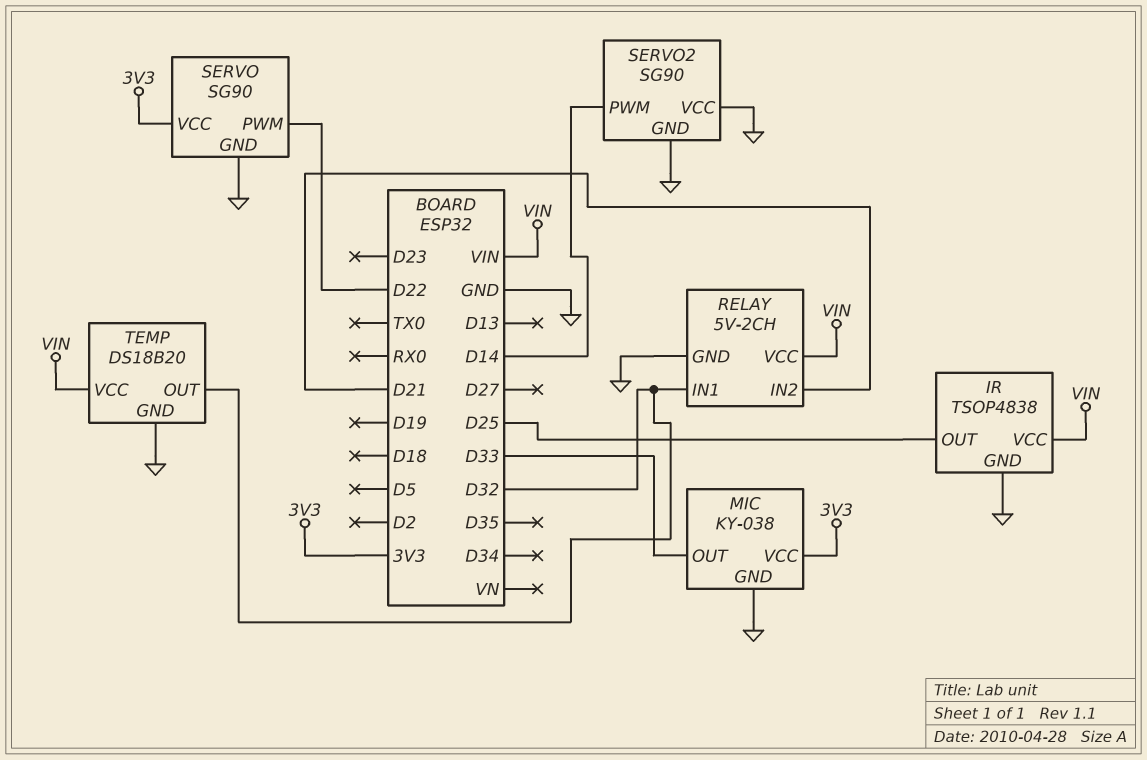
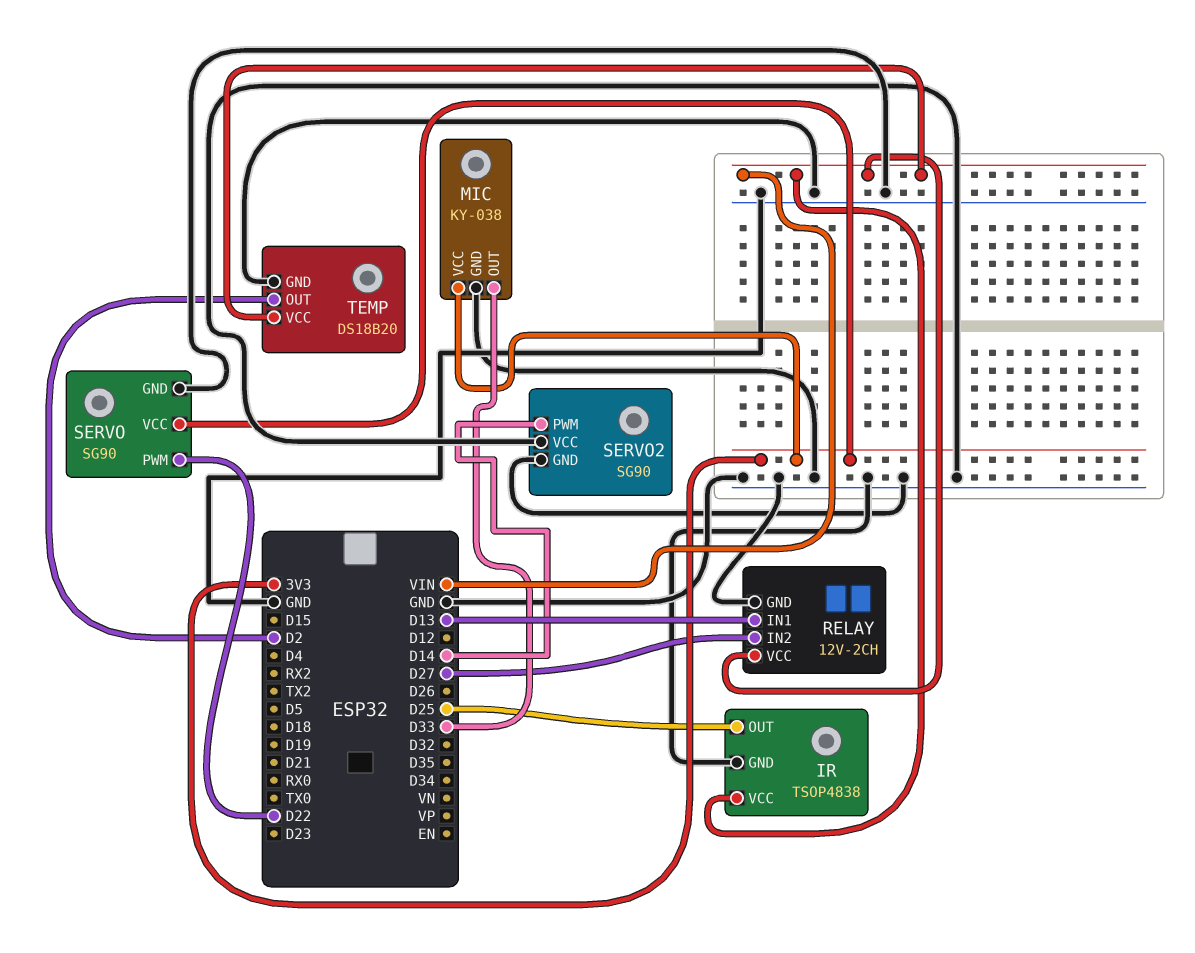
RELAY: 5V-2CH -> 12V-2CH
RELAY pin IN1: D32 -> D13
RELAY pin IN2: D21 -> D27
TEMP pin OUT: D32 -> D2

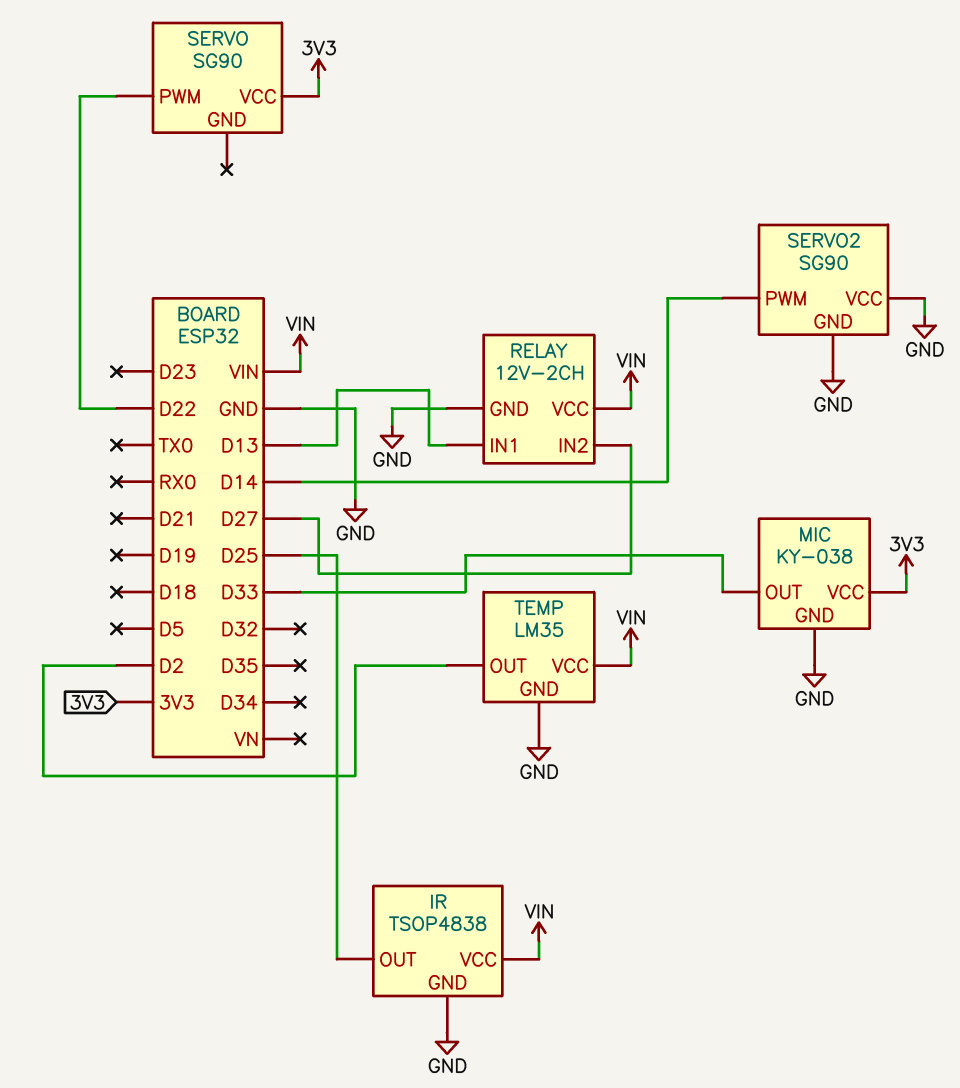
SERVO pin GND: GND -> none
TEMP: DS18B20 -> LM35

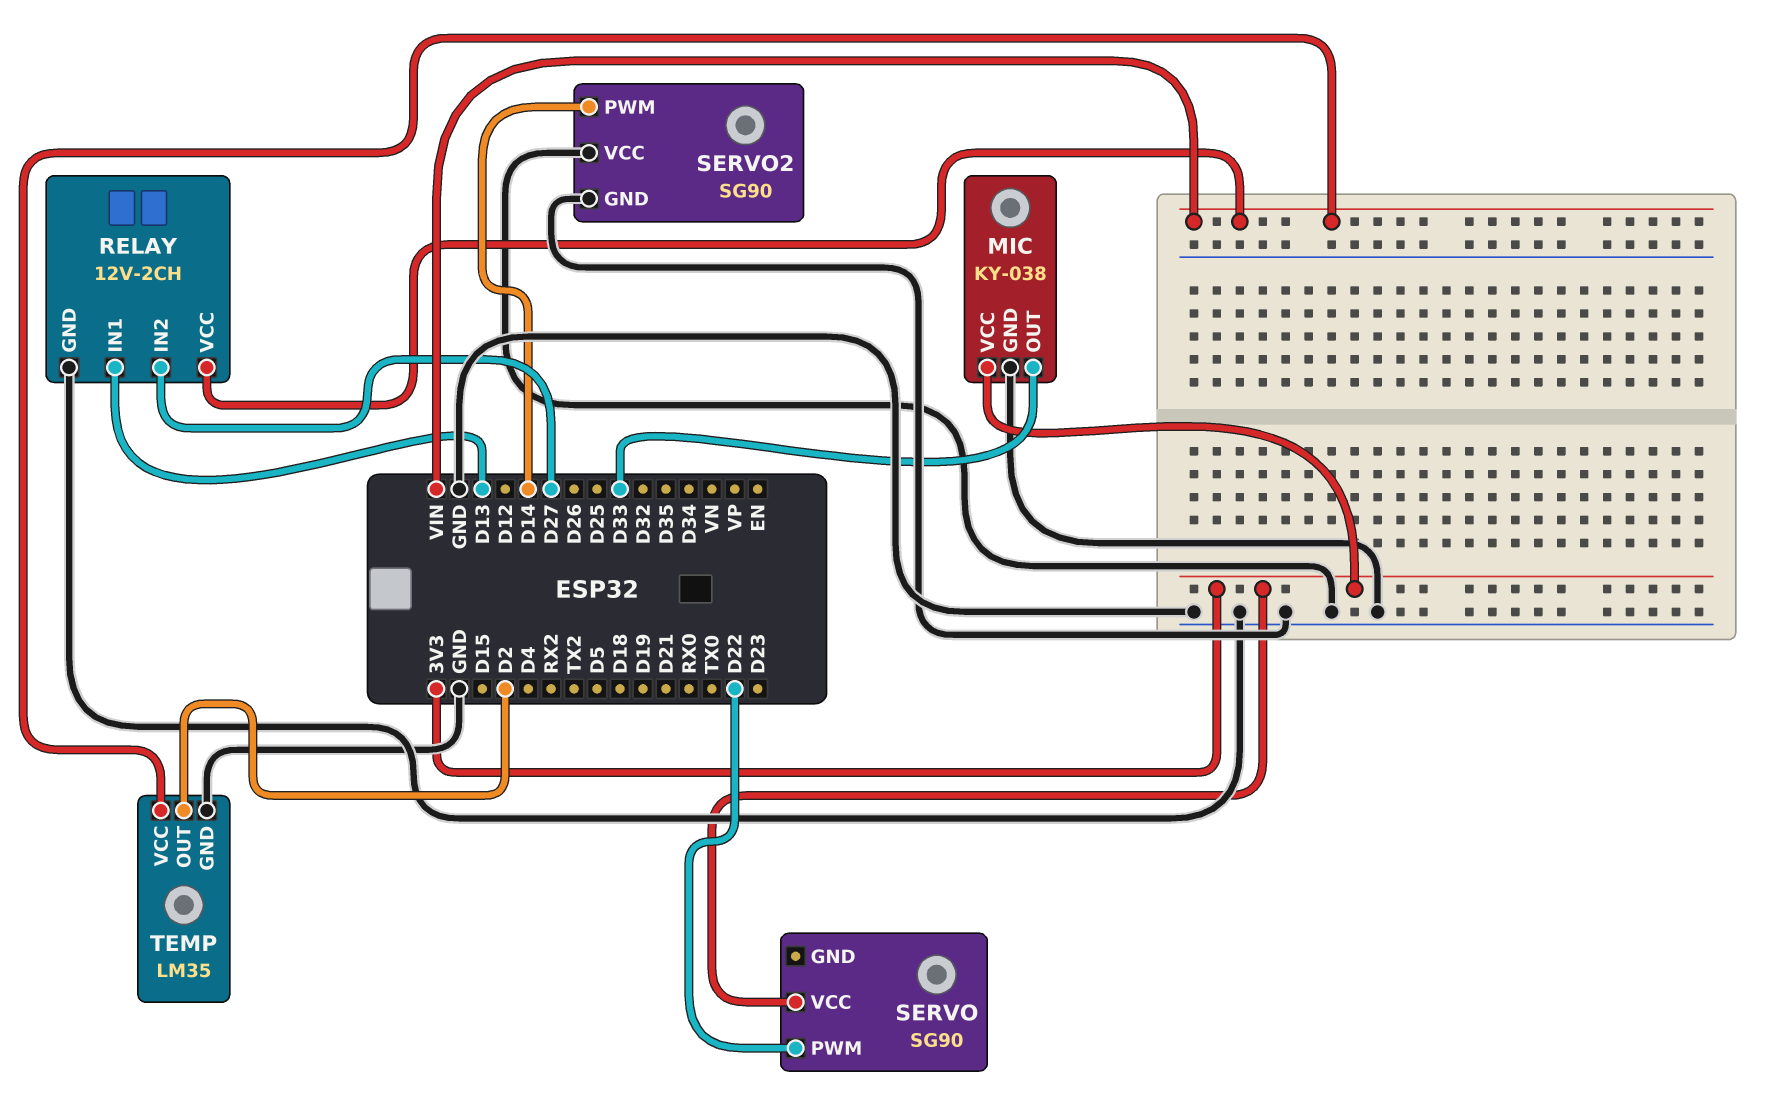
IR: TSOP4838 -> none
IR pin GND: GND -> none
IR pin OUT: D25 -> none
IR pin VCC: VIN -> none

